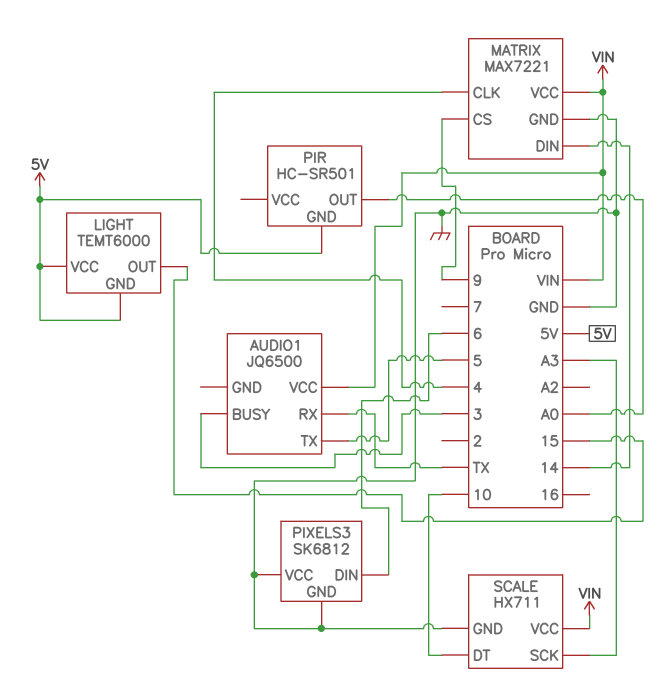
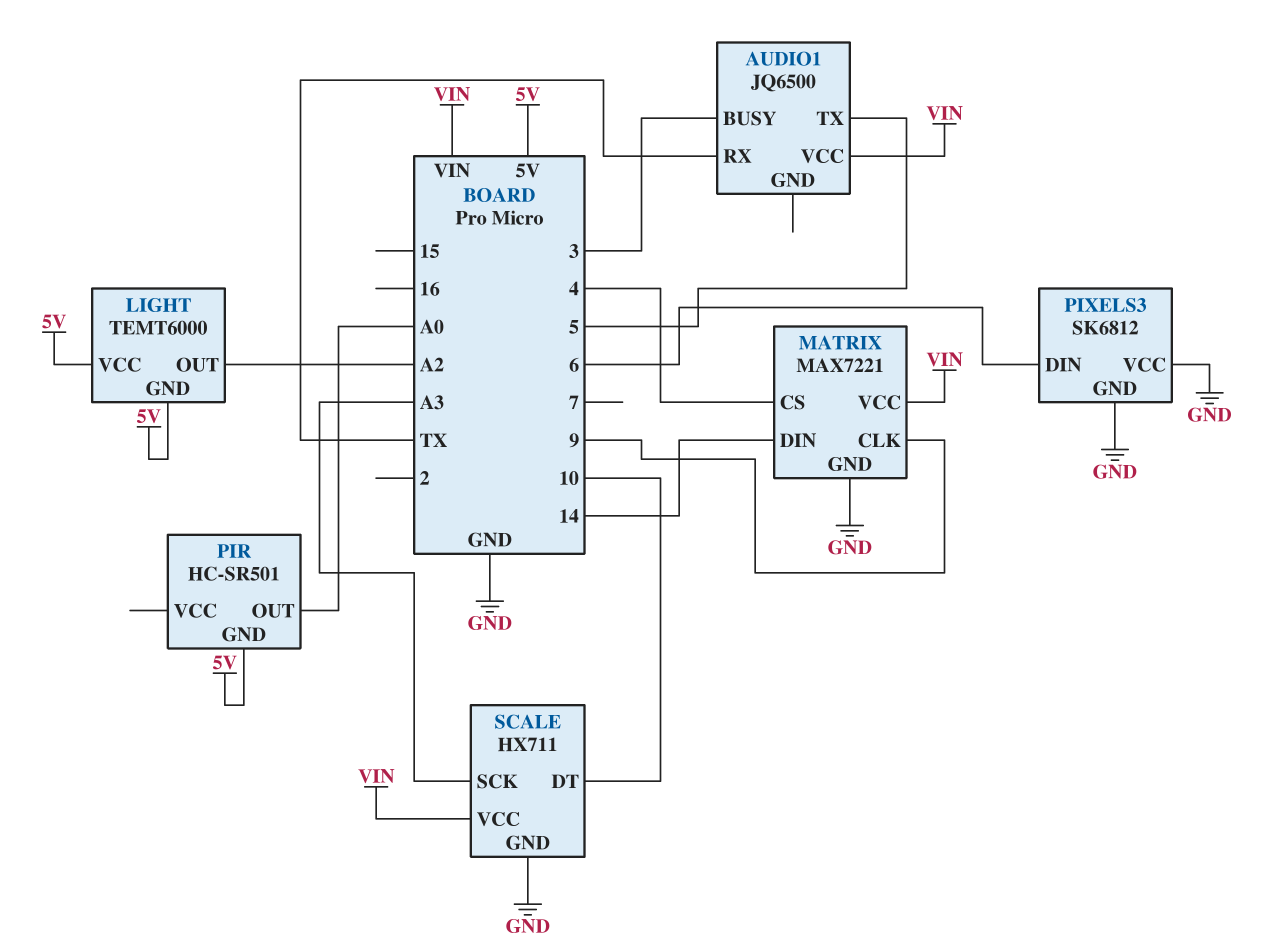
LIGHT pin OUT: 15 -> A2
MATRIX pin CLK: 4 -> 9
MATRIX pin CS: 9 -> 4

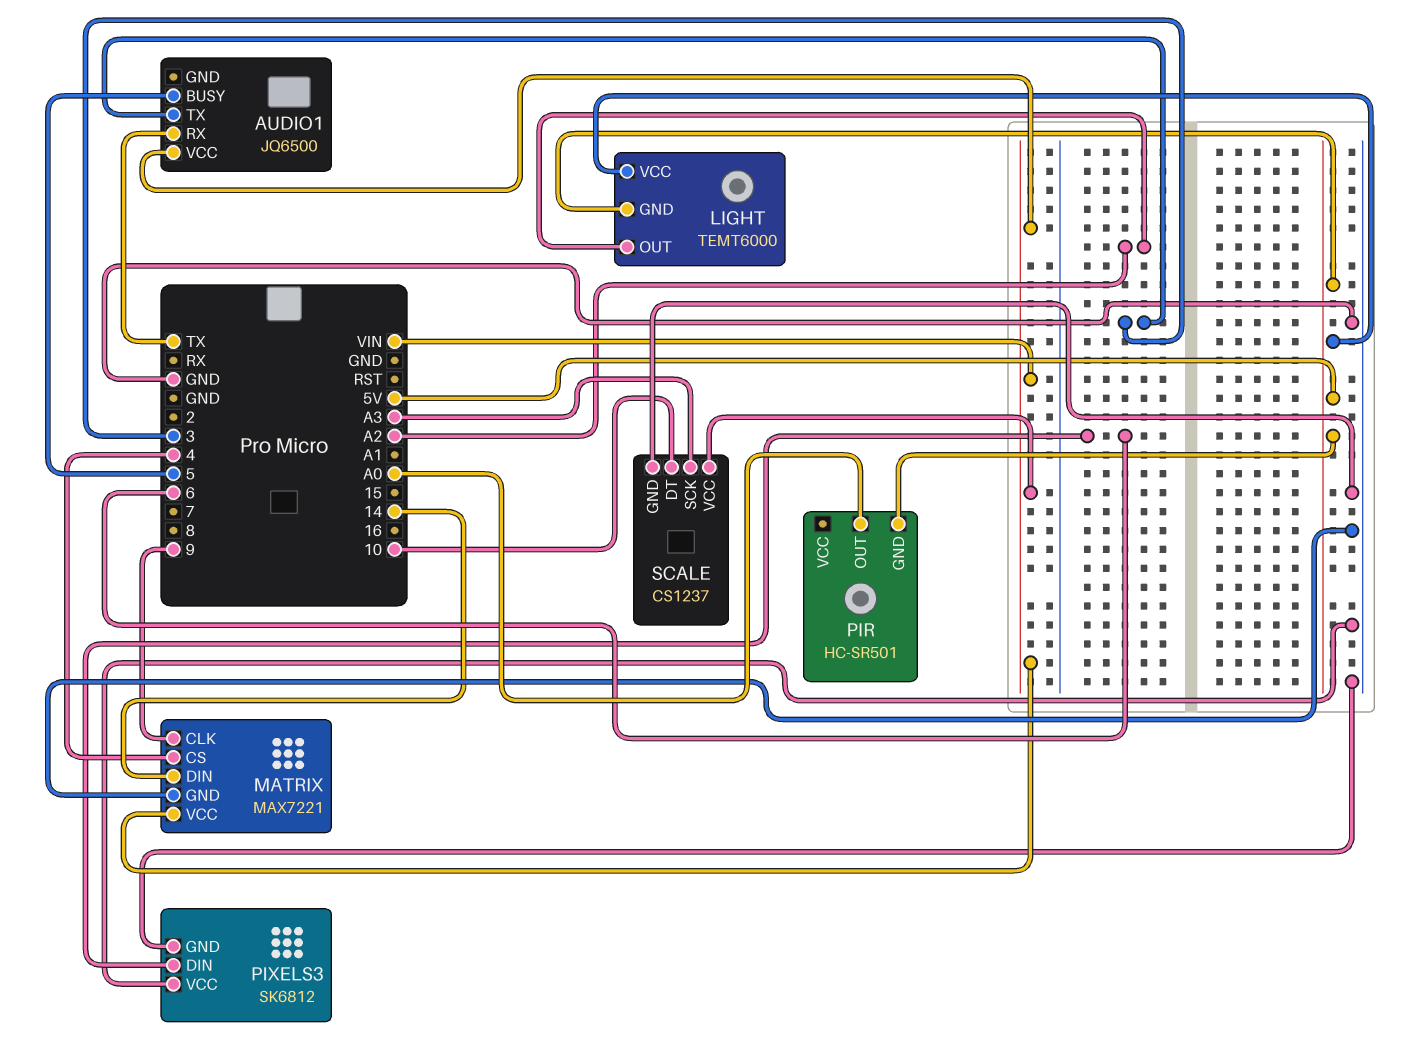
AUDIO1 pin BUSY: 3 -> 5
AUDIO1 pin TX: 5 -> 3
SCALE: HX711 -> CS1237

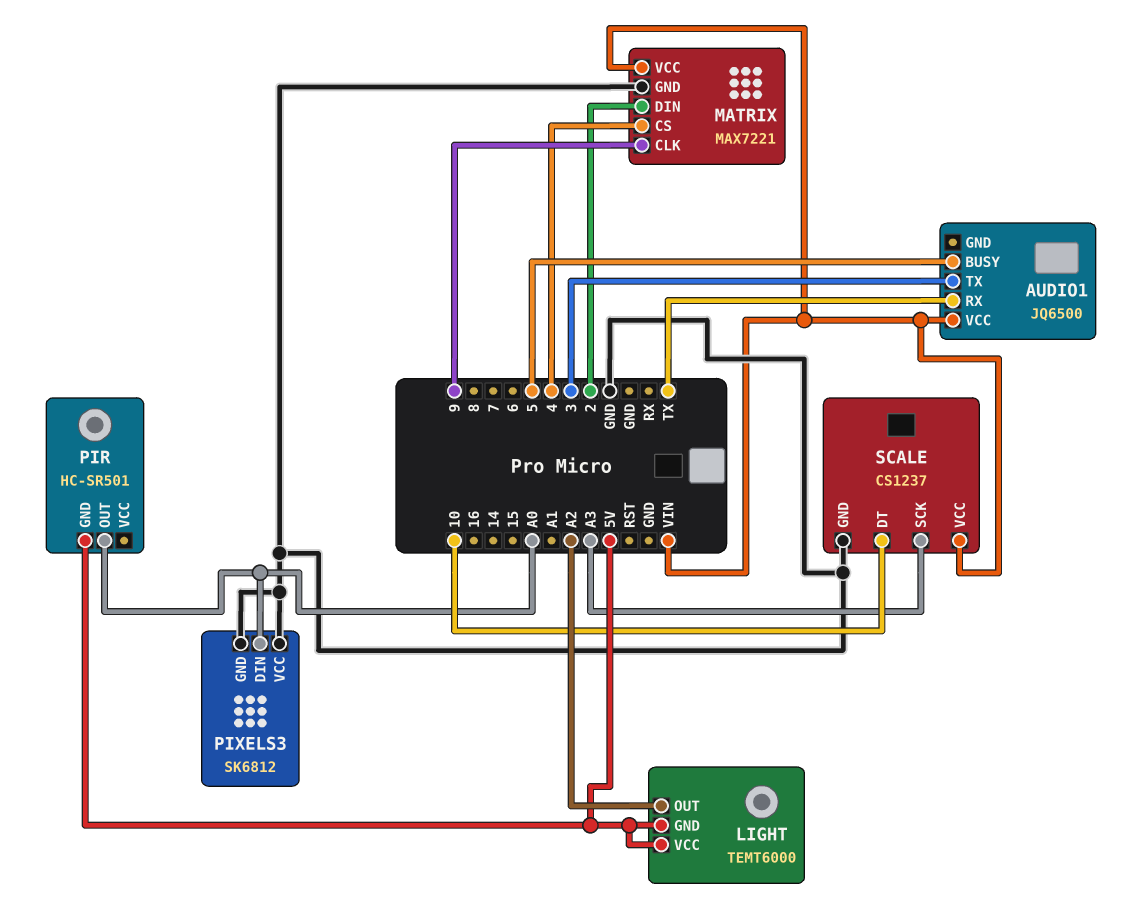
MATRIX pin DIN: 14 -> 2
PIXELS3 pin DIN: 6 -> A0

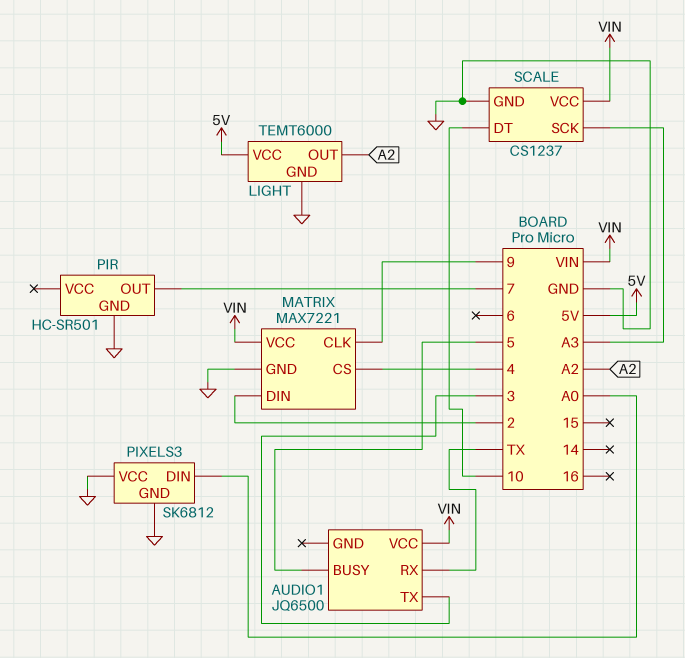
LIGHT pin GND: 5V -> GND
PIR pin GND: 5V -> GND
PIR pin OUT: A0 -> 7

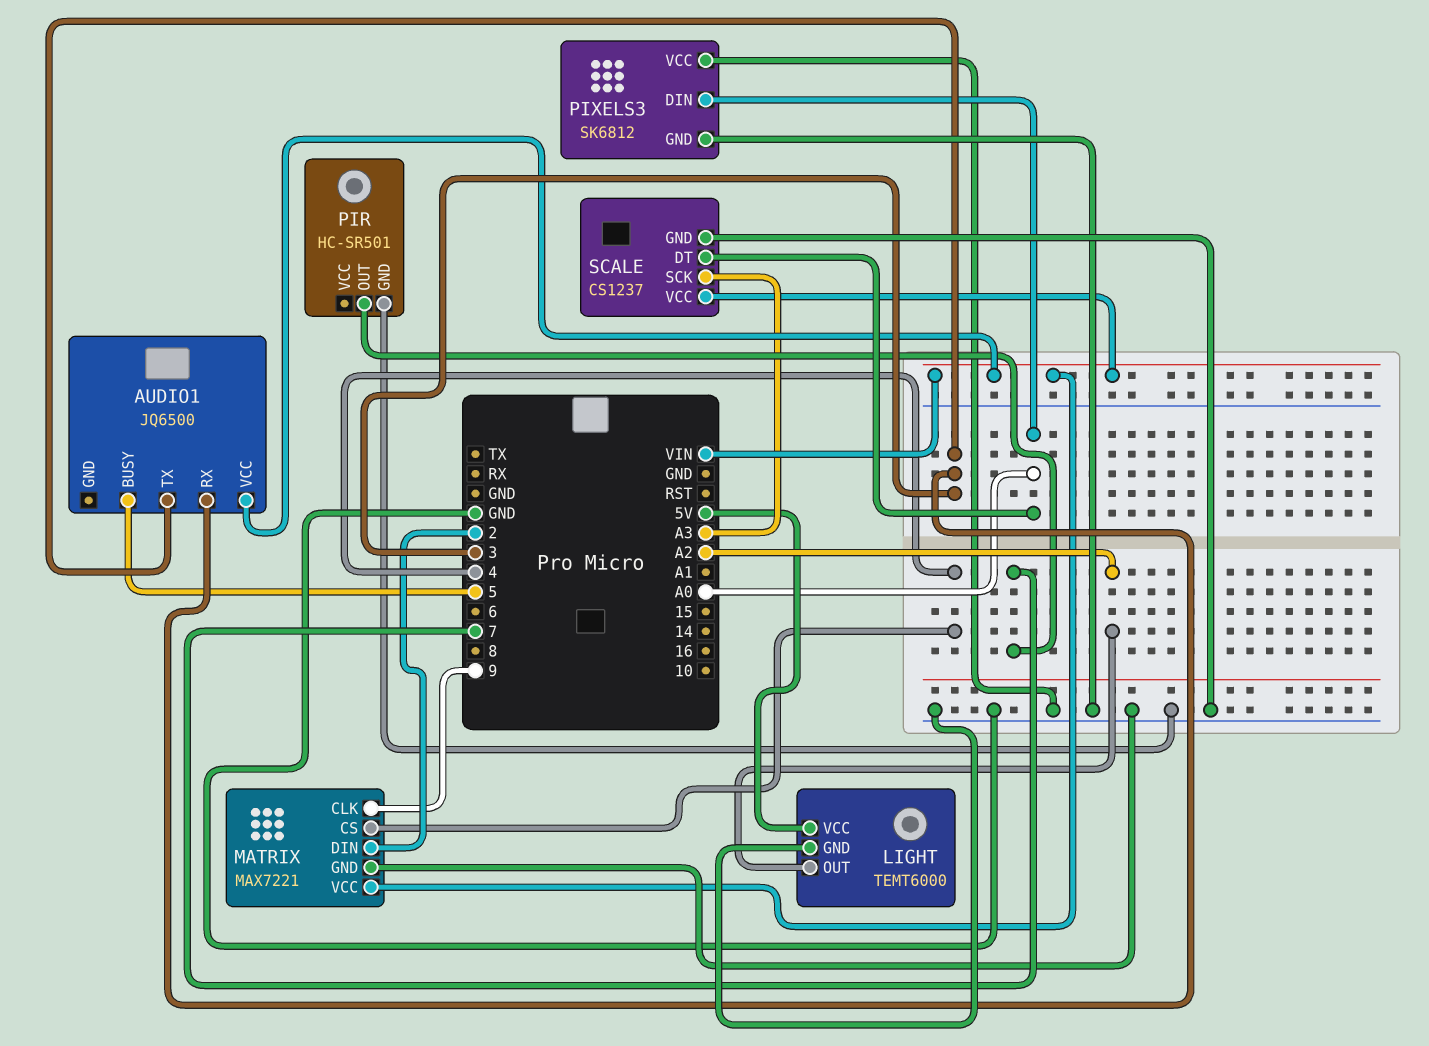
AUDIO1 pin RX: TX -> 3
SCALE pin DT: 10 -> A0

